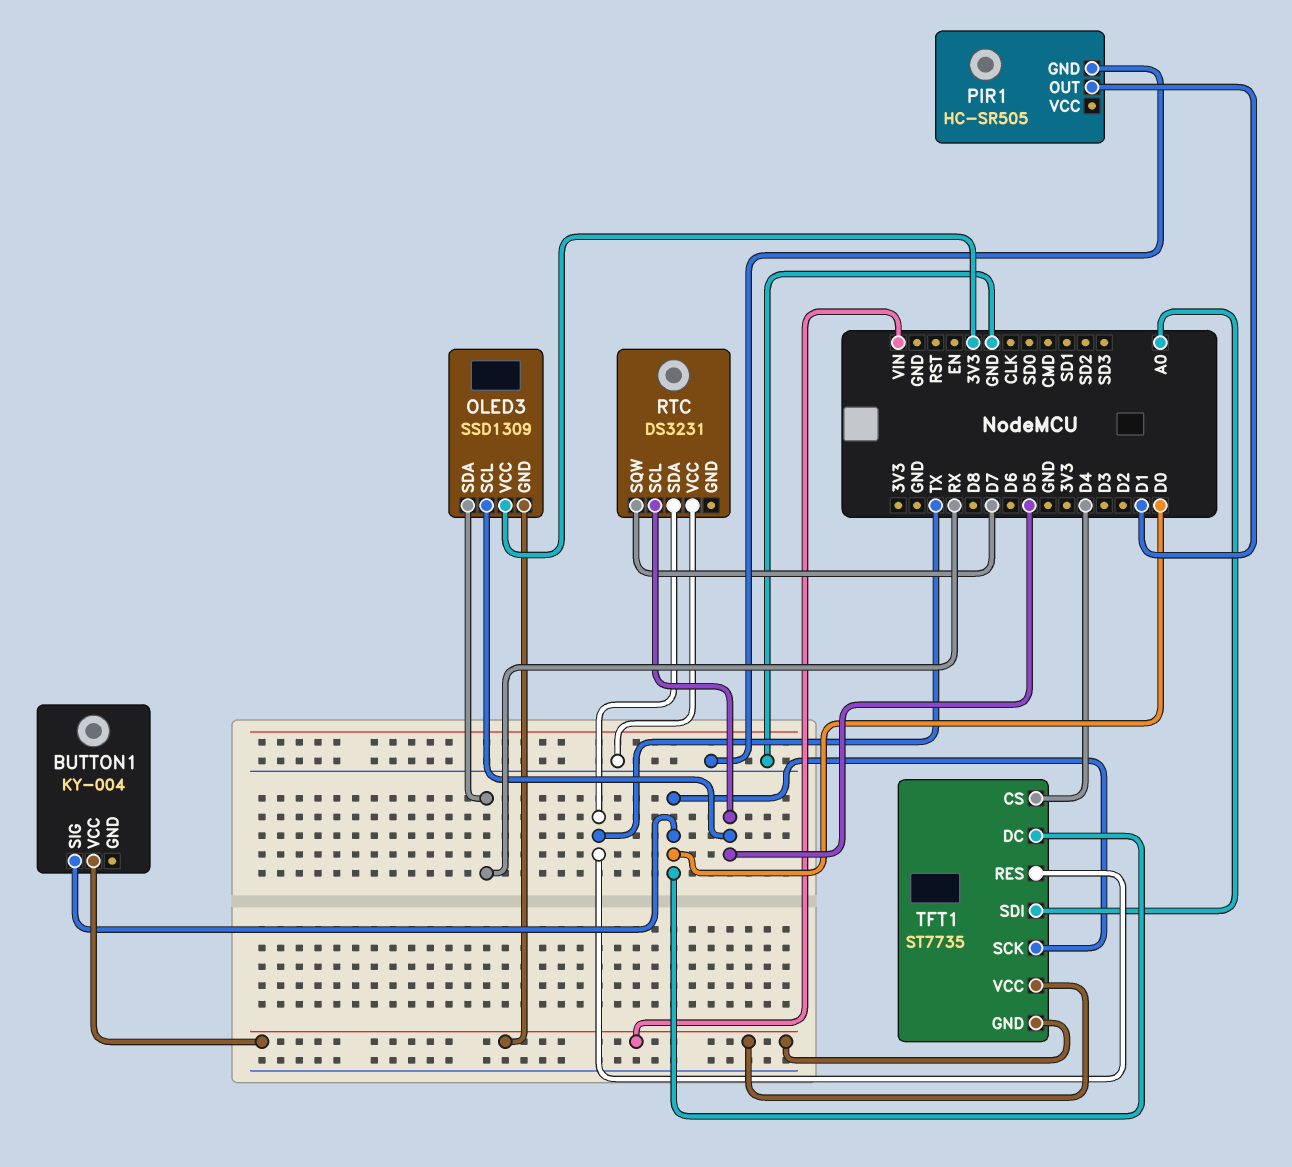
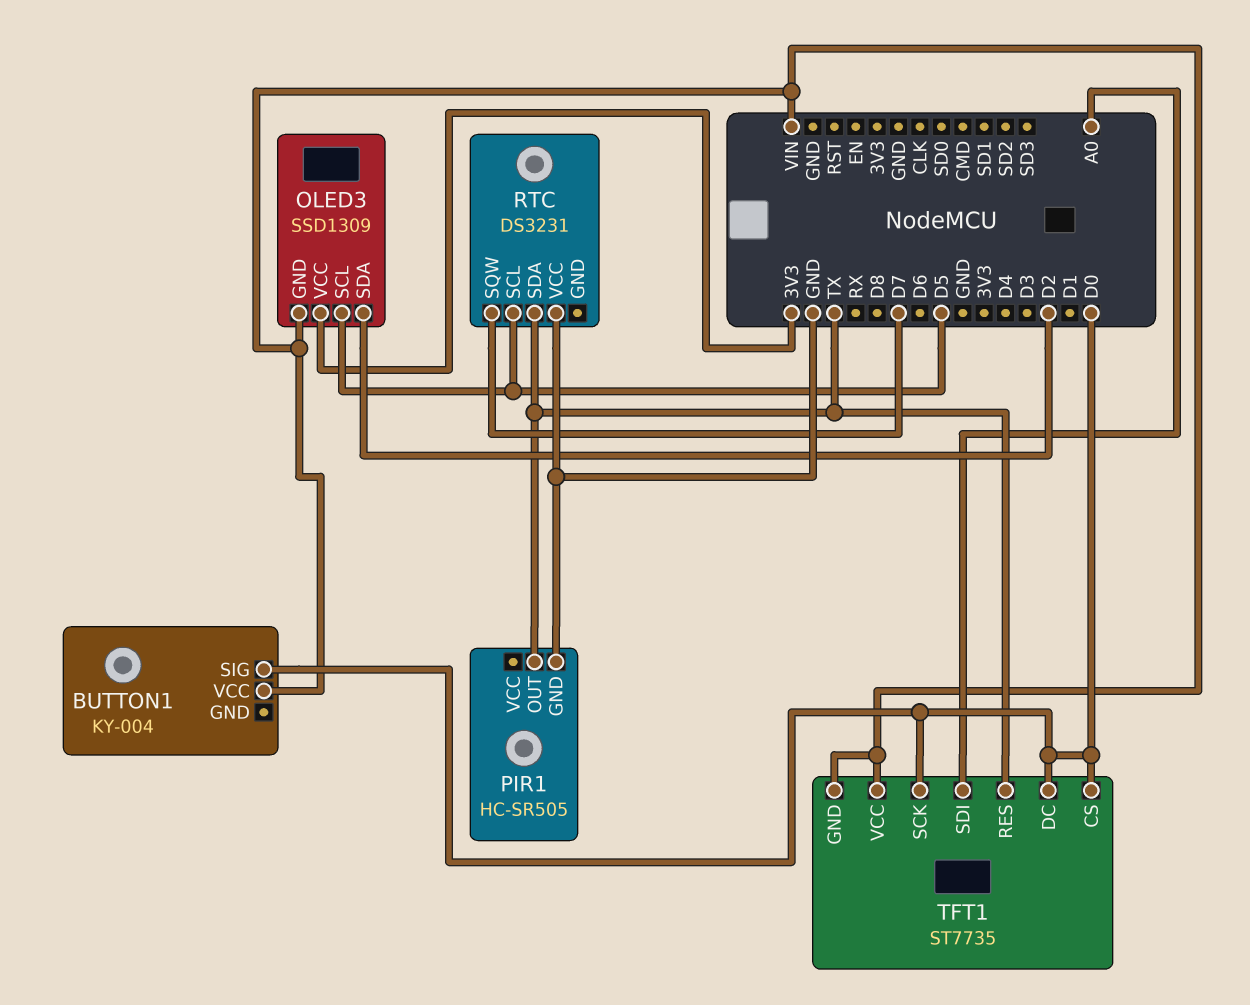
OLED3 pin SDA: RX -> D2
PIR1 pin OUT: D1 -> TX
TFT1 pin CS: D4 -> D0

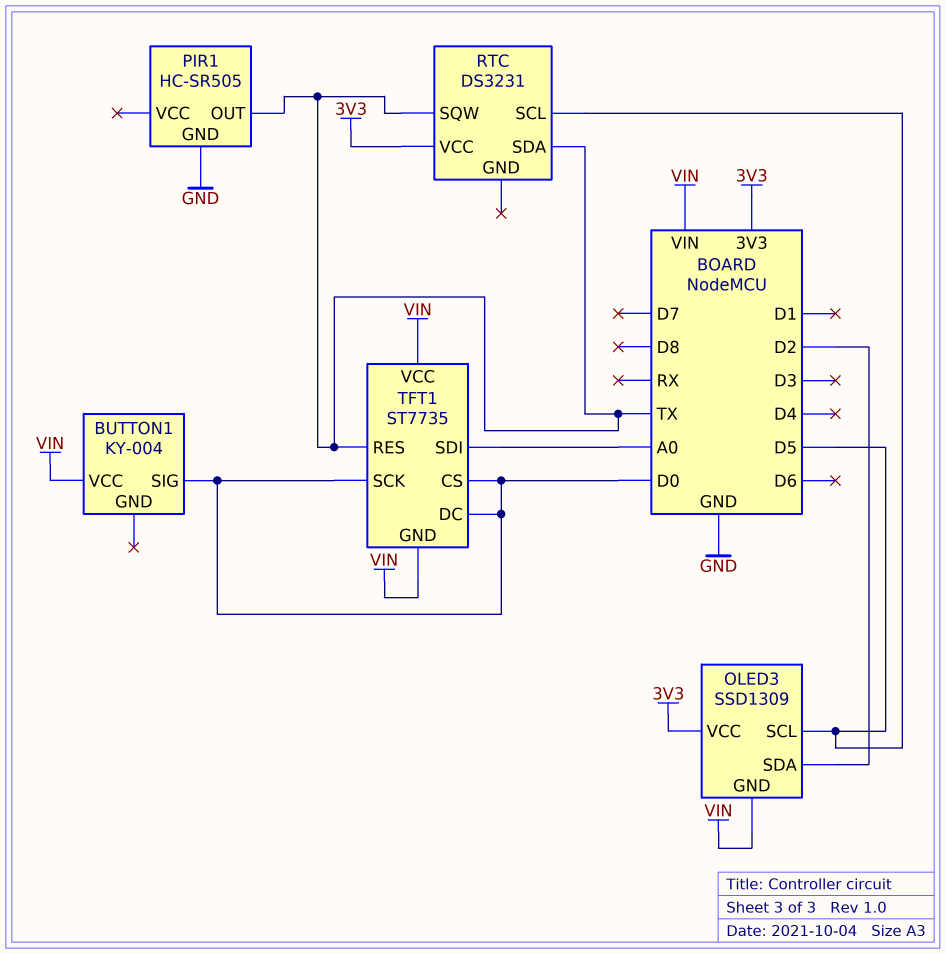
RTC pin SQW: D7 -> TX
RTC pin VCC: GND -> 3V3

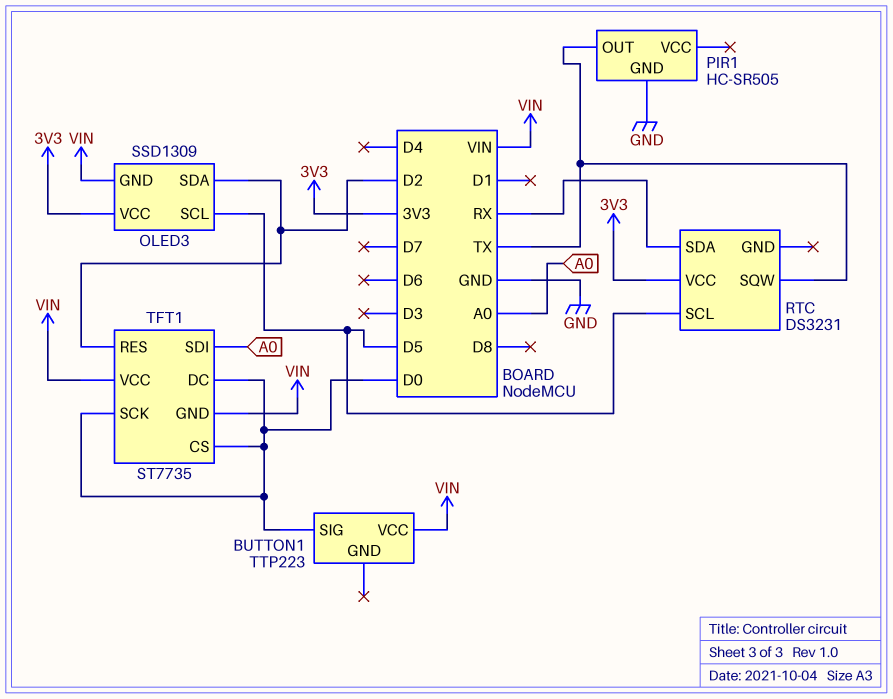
BUTTON1: KY-004 -> TTP223
RTC pin SDA: TX -> RX
TFT1 pin RES: TX -> D2

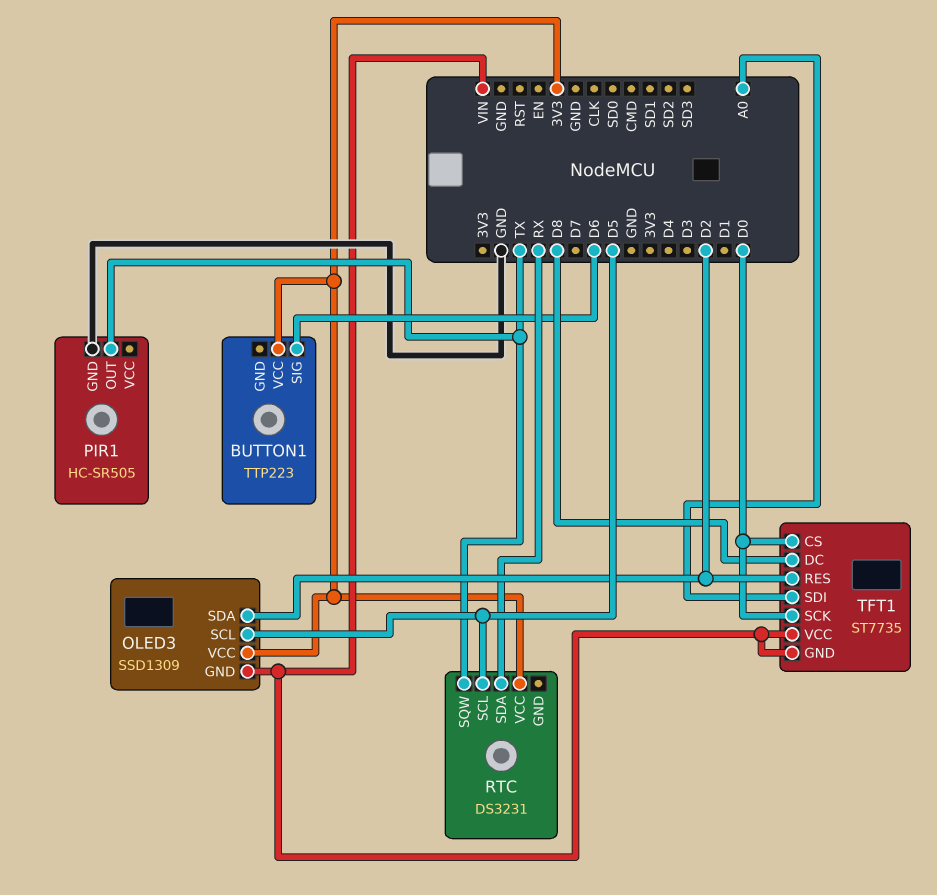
BUTTON1 pin SIG: D0 -> D6
BUTTON1 pin VCC: VIN -> 3V3
TFT1 pin DC: D0 -> D8

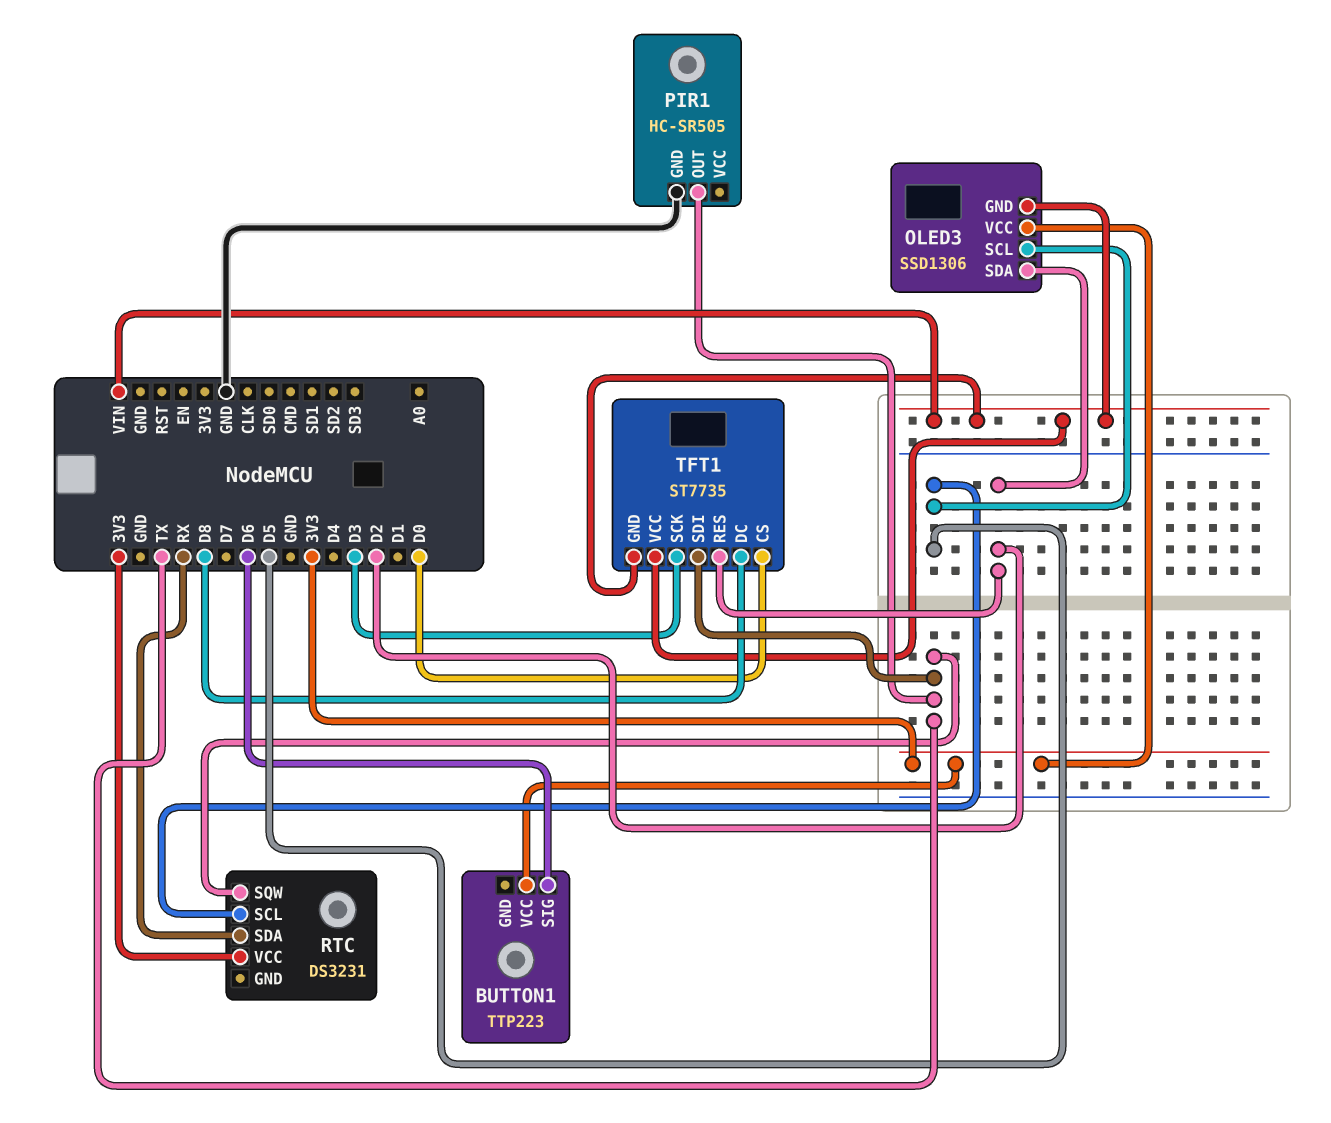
OLED3: SSD1309 -> SSD1306
TFT1 pin SCK: D0 -> D3
TFT1 pin SDI: A0 -> TX

